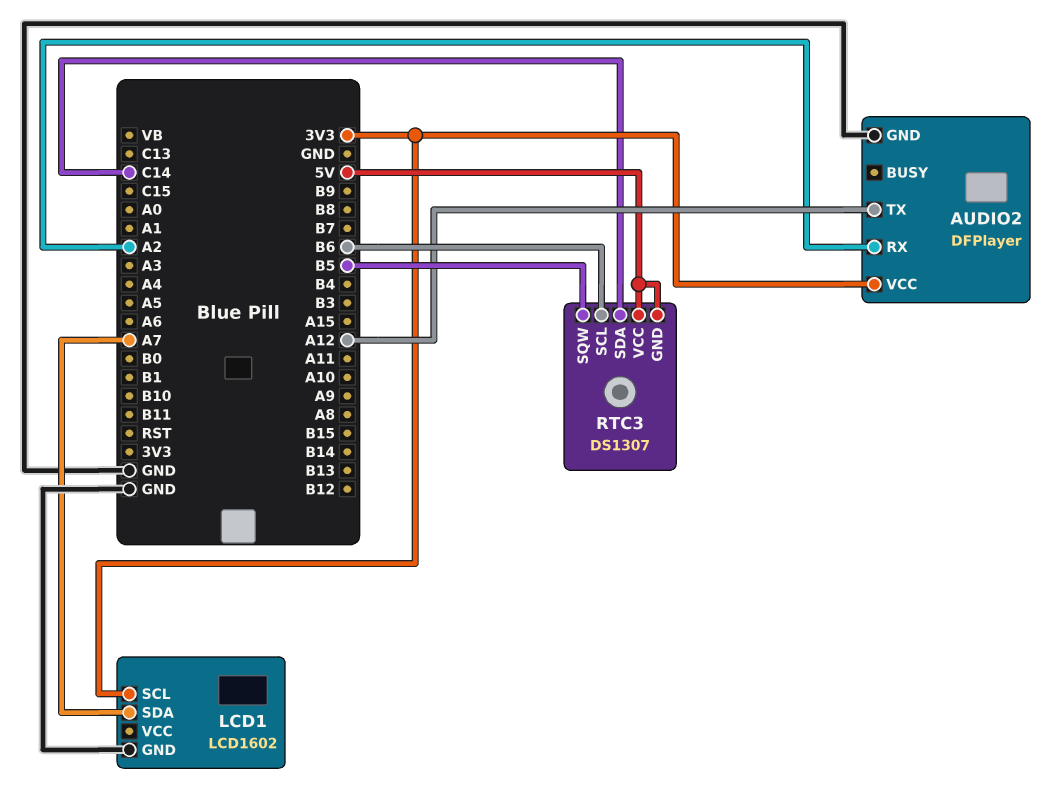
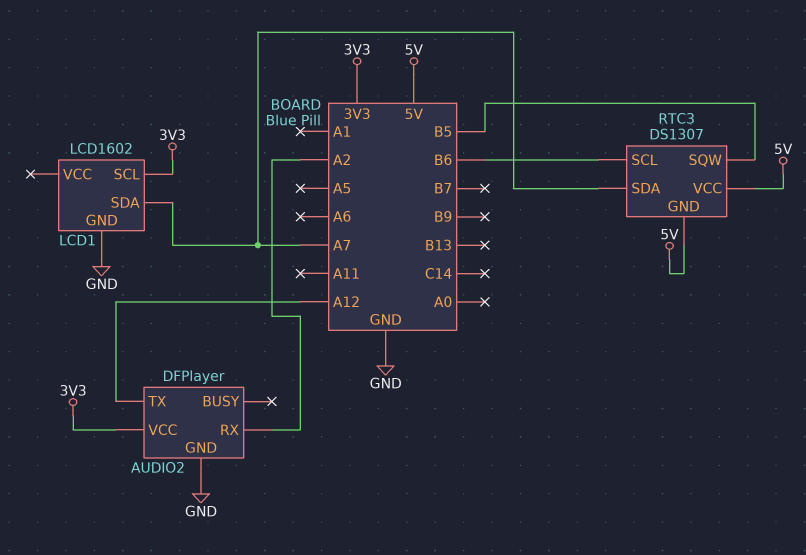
RTC3 pin SDA: C14 -> A7

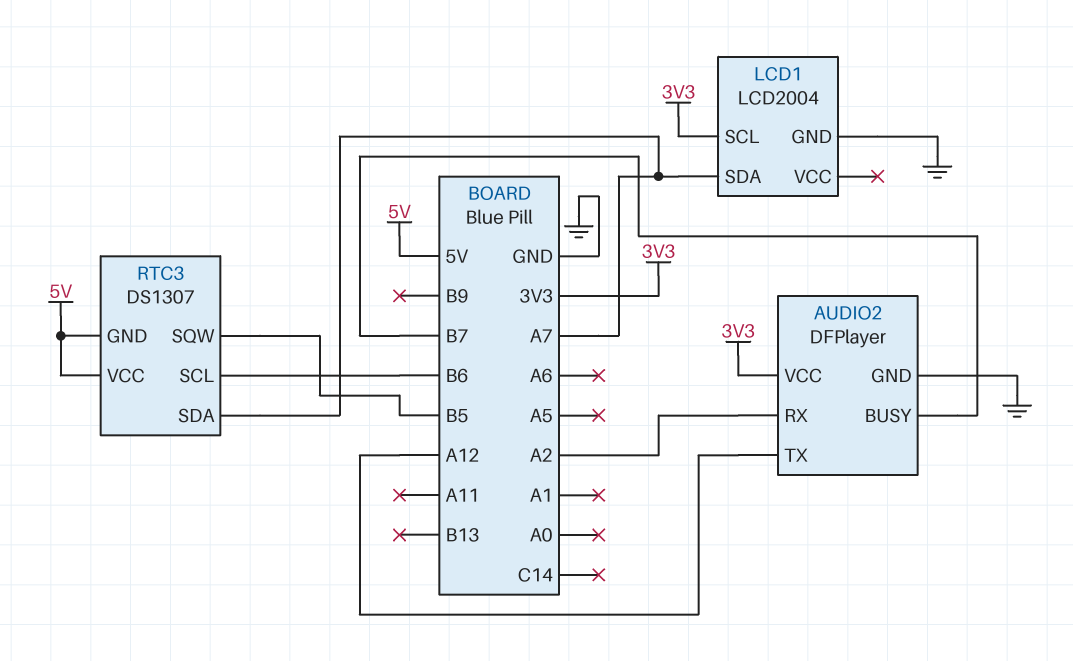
AUDIO2 pin BUSY: none -> B7
LCD1: LCD1602 -> LCD2004

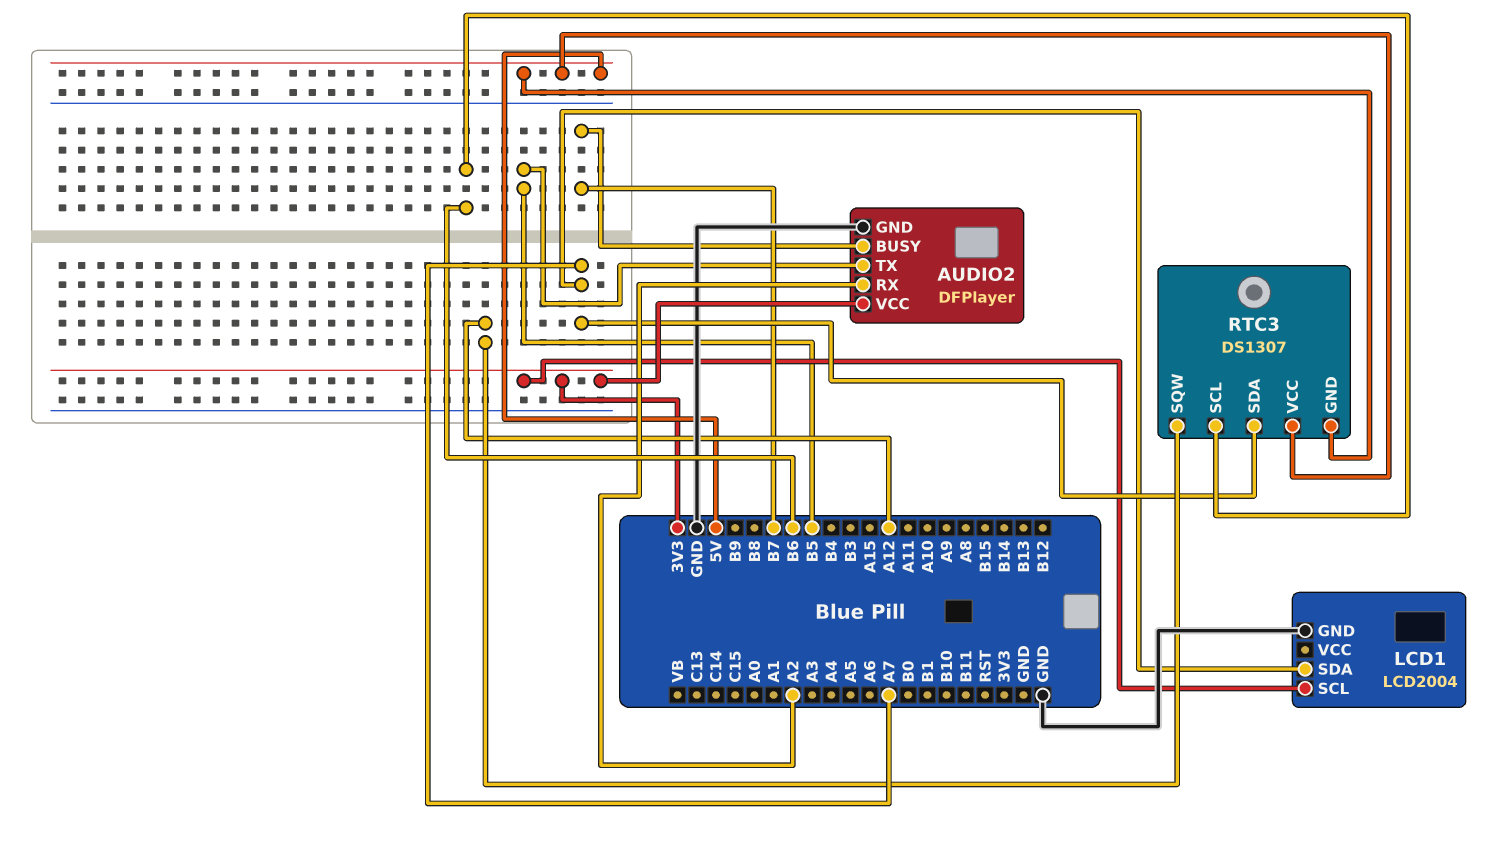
AUDIO2 pin TX: A12 -> B5
RTC3 pin SQW: B5 -> A12

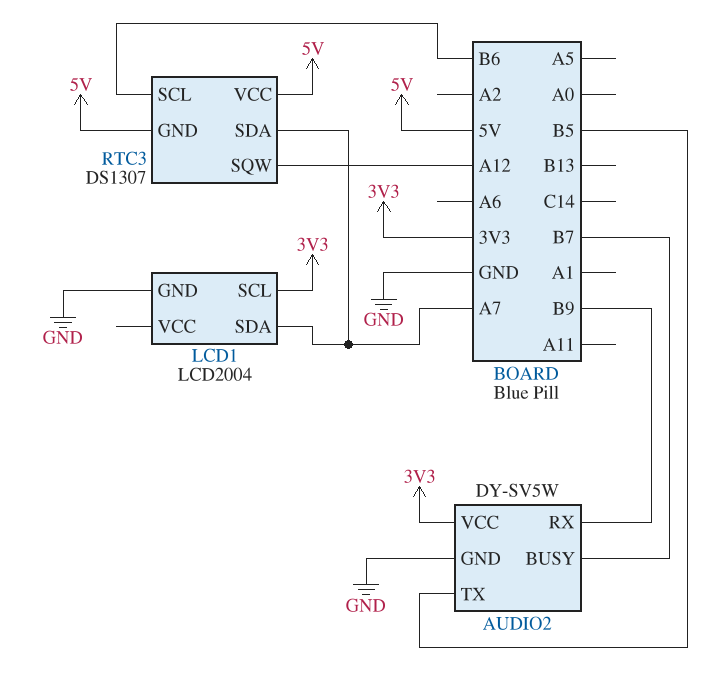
AUDIO2: DFPlayer -> DY-SV5W
AUDIO2 pin RX: A2 -> B9

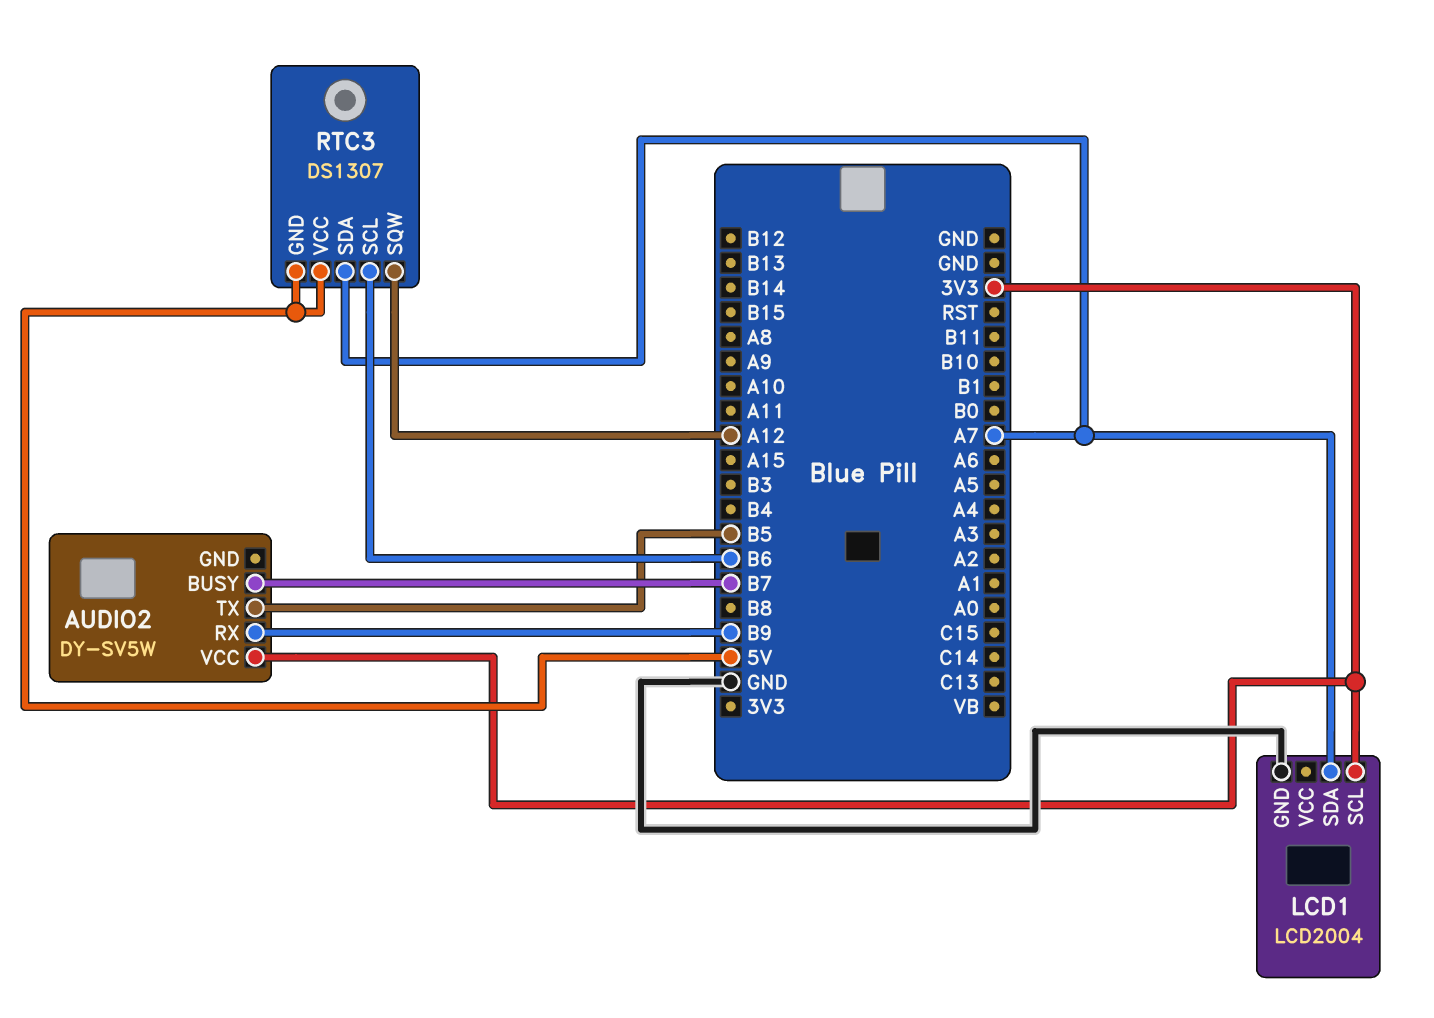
AUDIO2 pin GND: GND -> none

